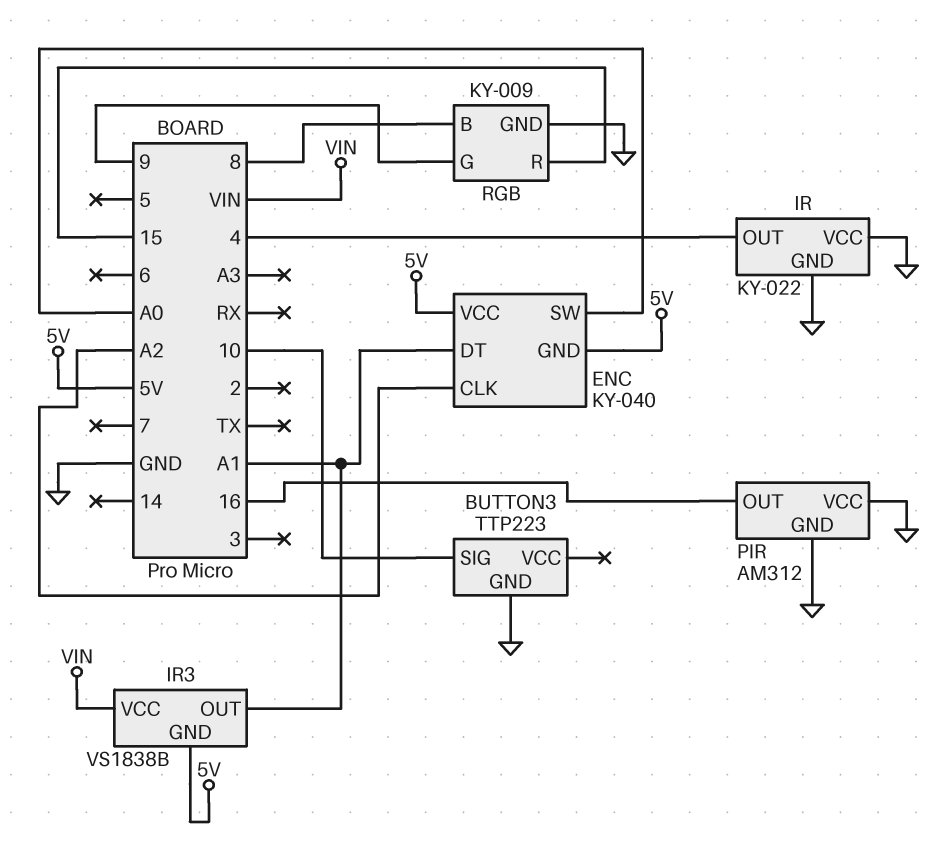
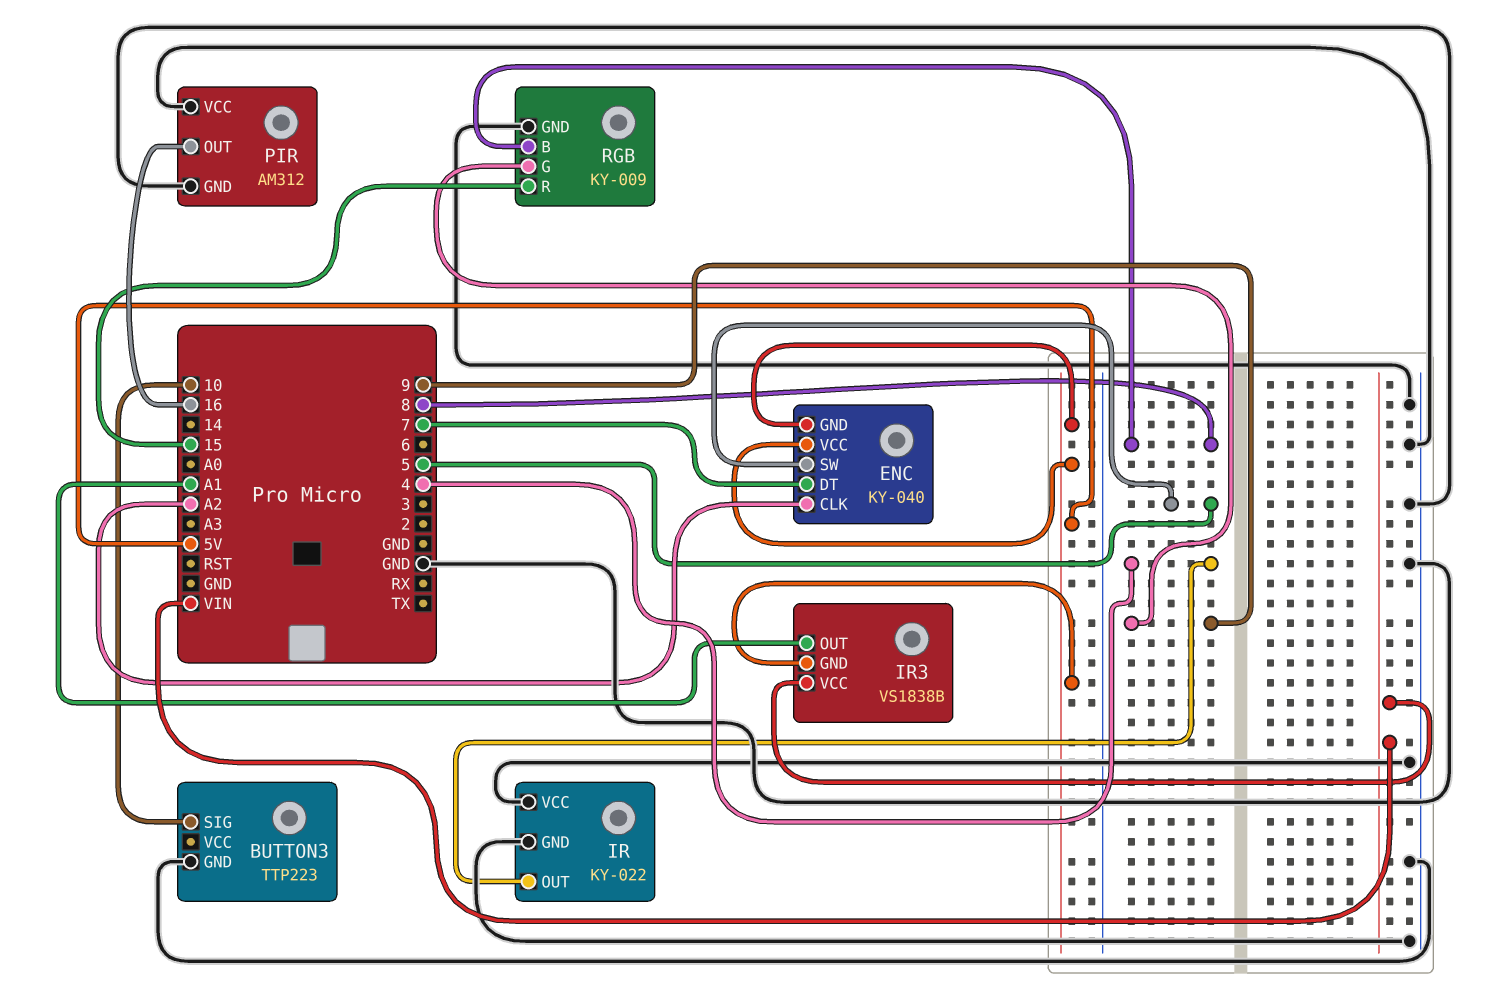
ENC pin DT: A1 -> 7
ENC pin SW: A0 -> 5

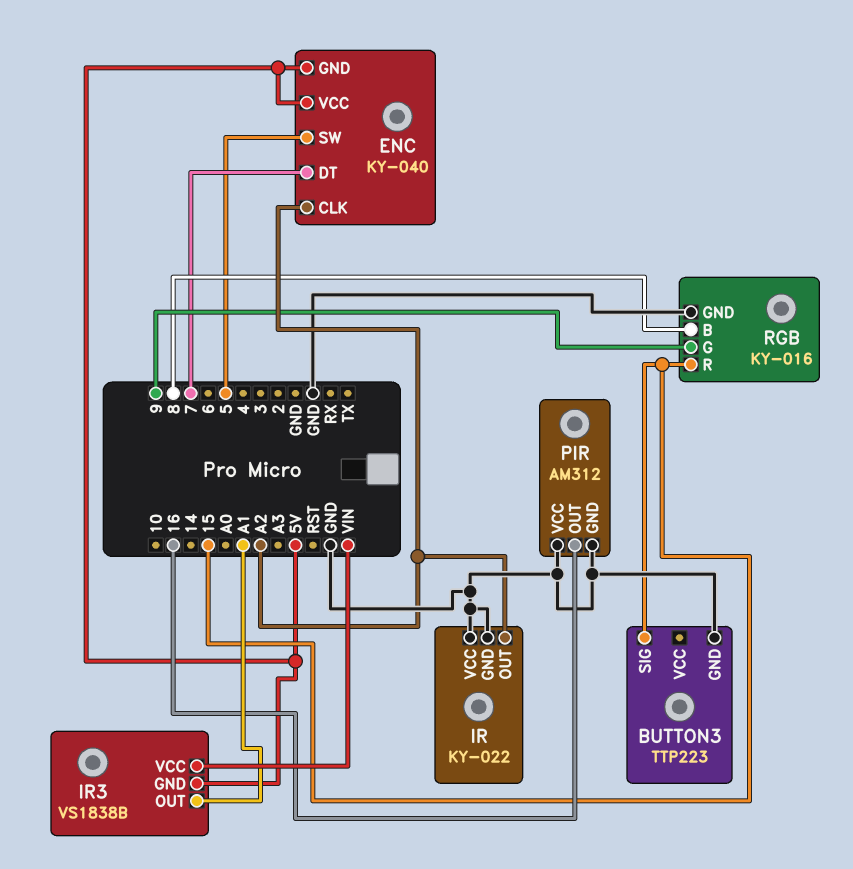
BUTTON3 pin SIG: 10 -> 15
IR pin OUT: 4 -> A2
RGB: KY-009 -> KY-016

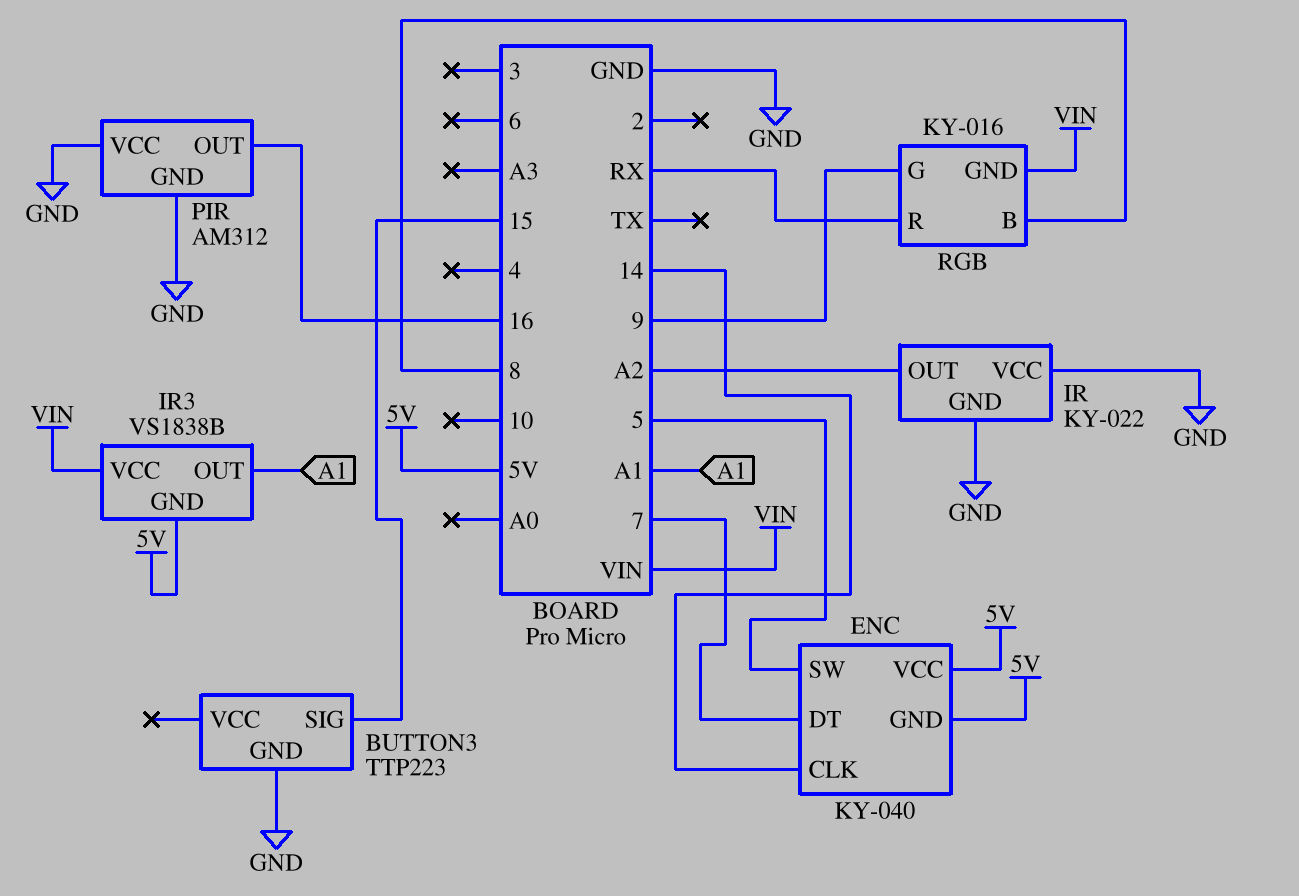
ENC pin CLK: A2 -> 14
RGB pin GND: GND -> VIN
RGB pin R: 15 -> RX

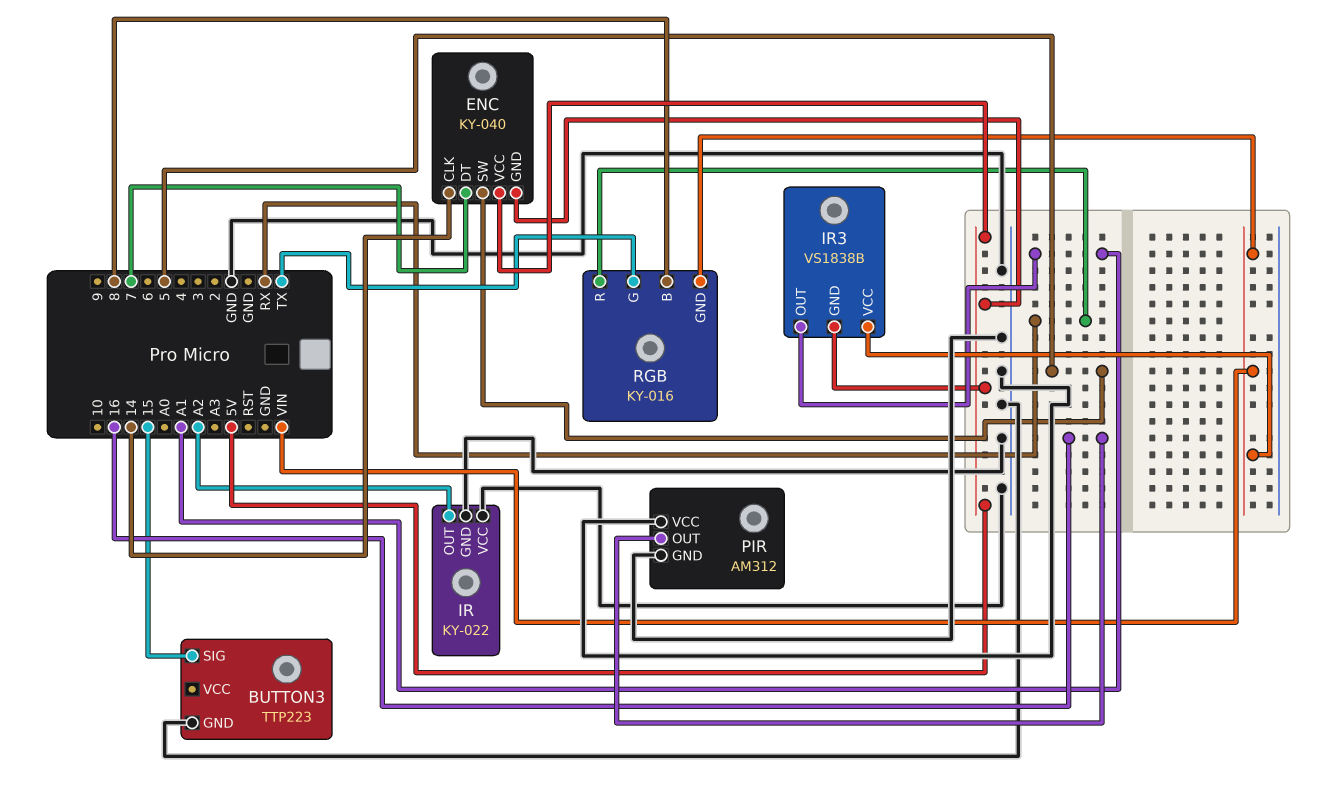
RGB pin G: 9 -> TX

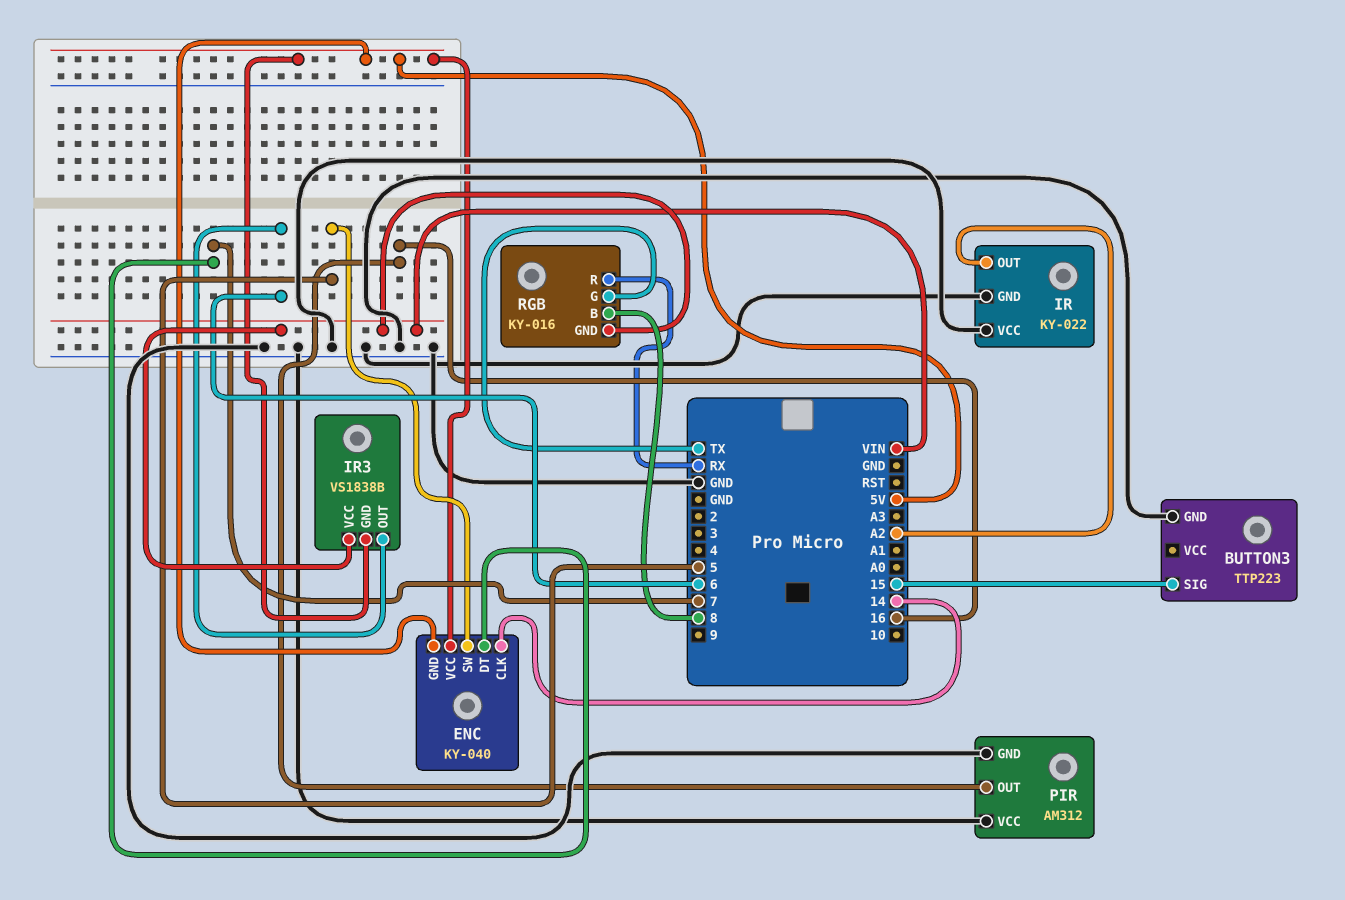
IR3 pin OUT: A1 -> 6

